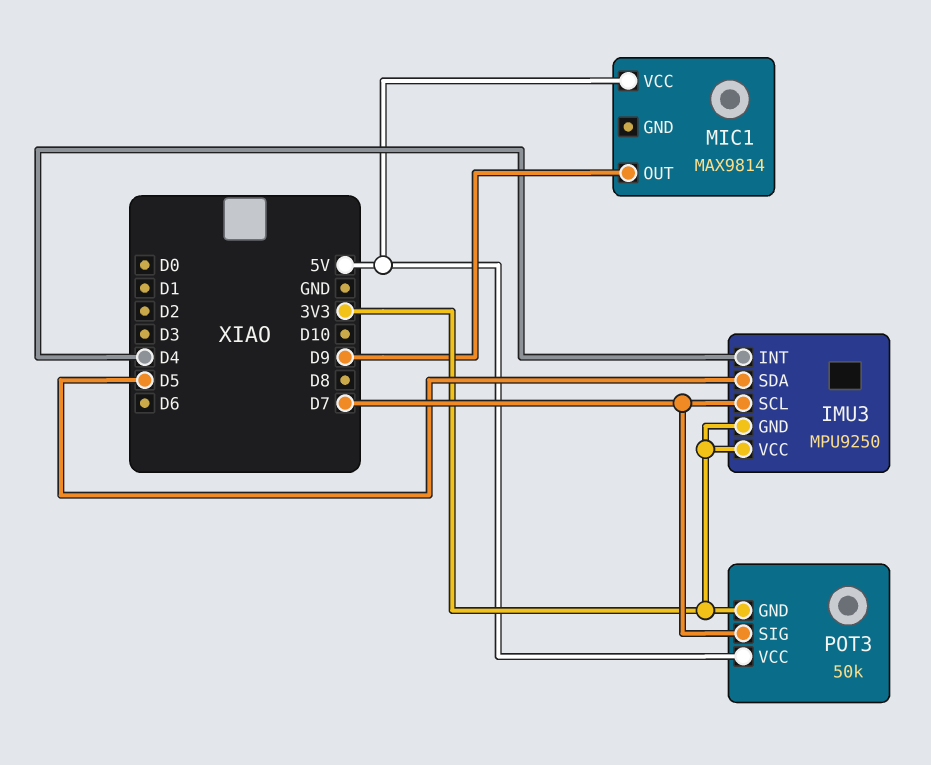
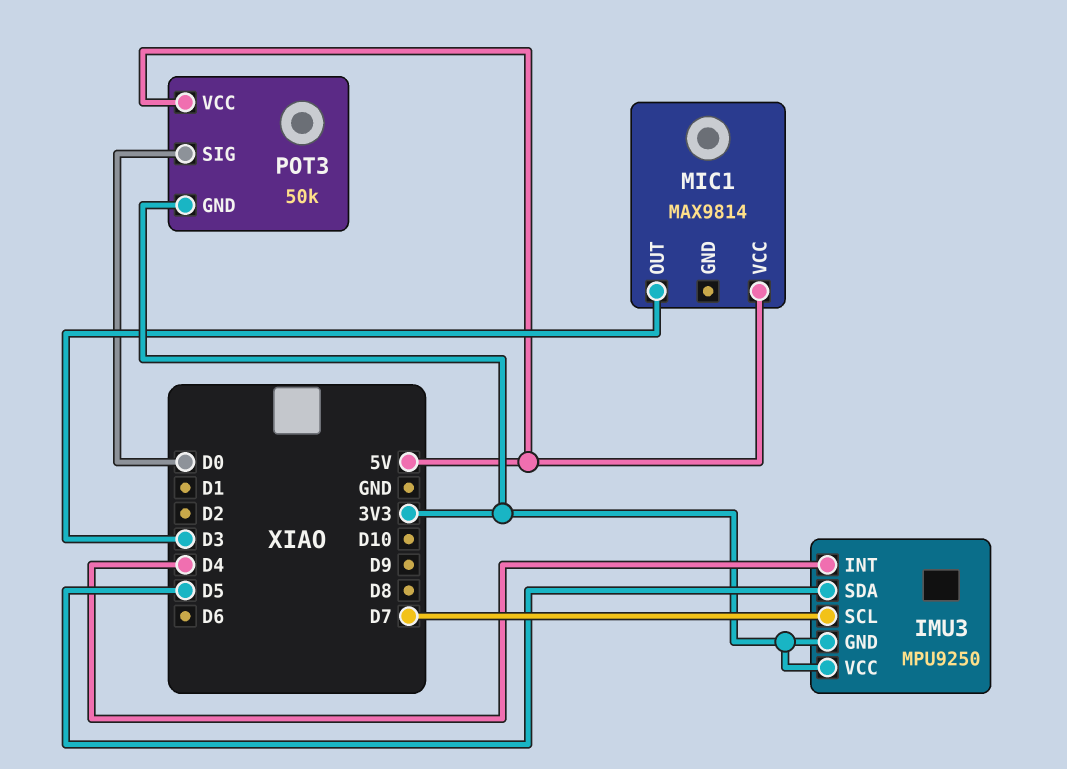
MIC1 pin OUT: D9 -> D3
POT3 pin SIG: D7 -> D0

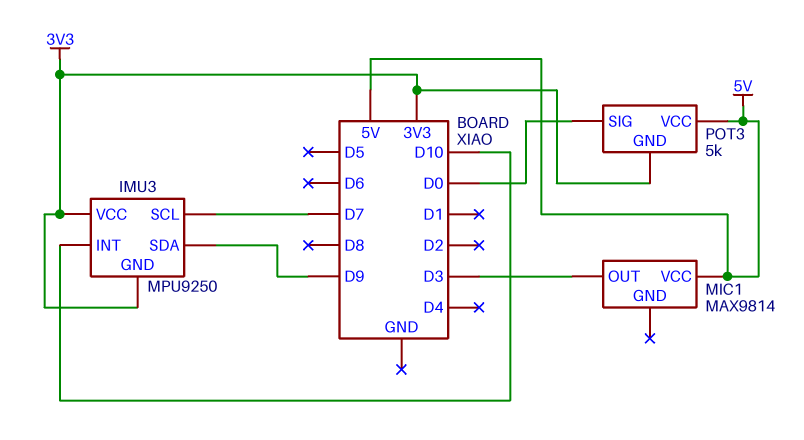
IMU3 pin INT: D4 -> D10
IMU3 pin SDA: D5 -> D9
POT3: 50k -> 5k

